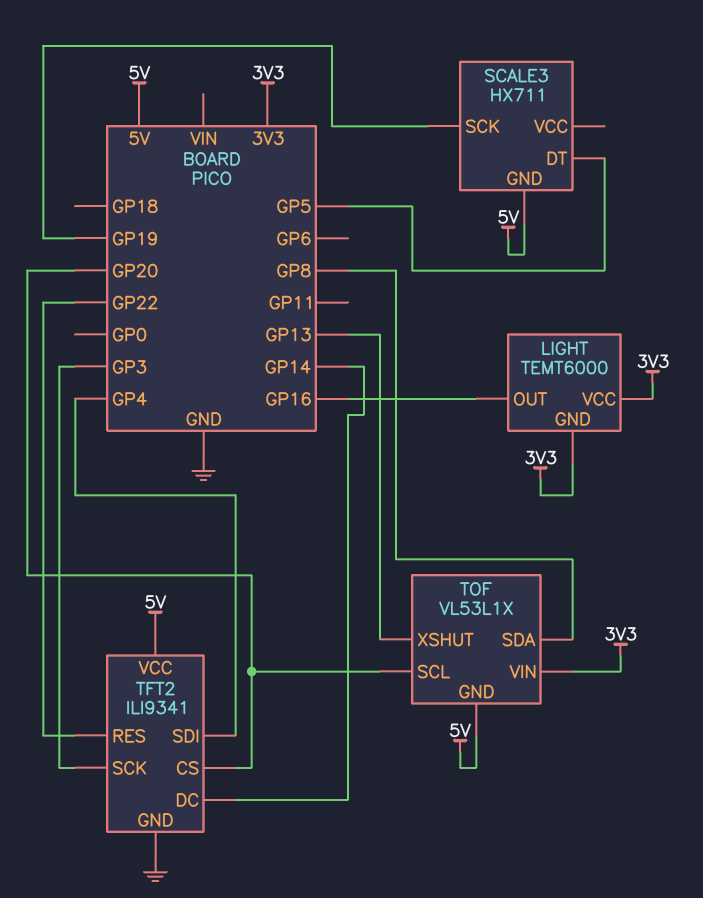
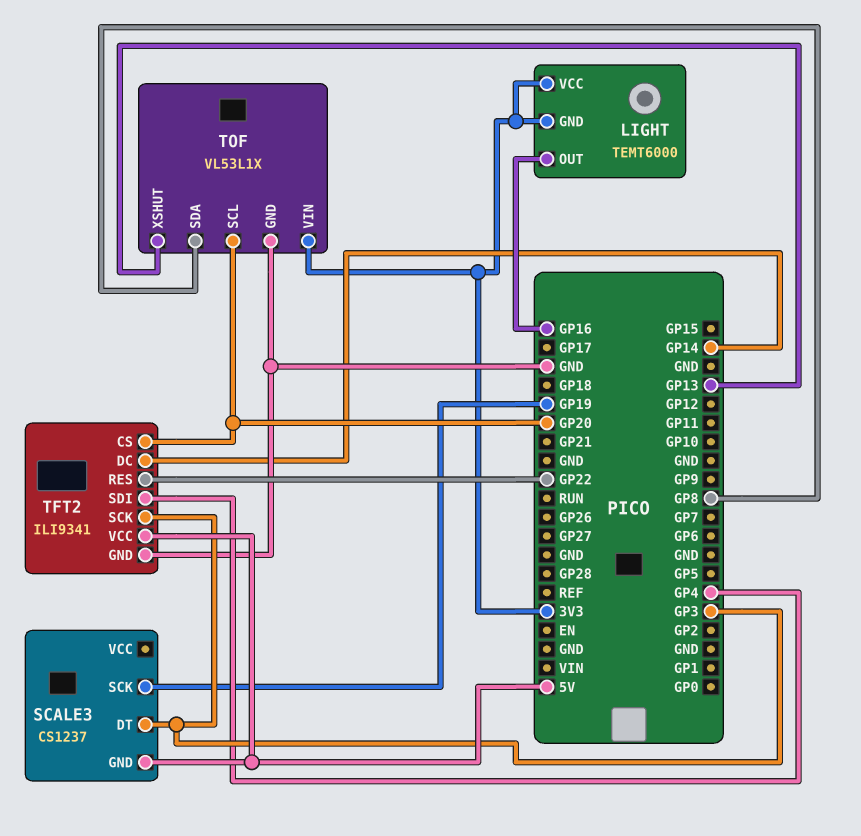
SCALE3: HX711 -> CS1237
SCALE3 pin DT: GP5 -> GP3
TOF pin GND: 5V -> GND

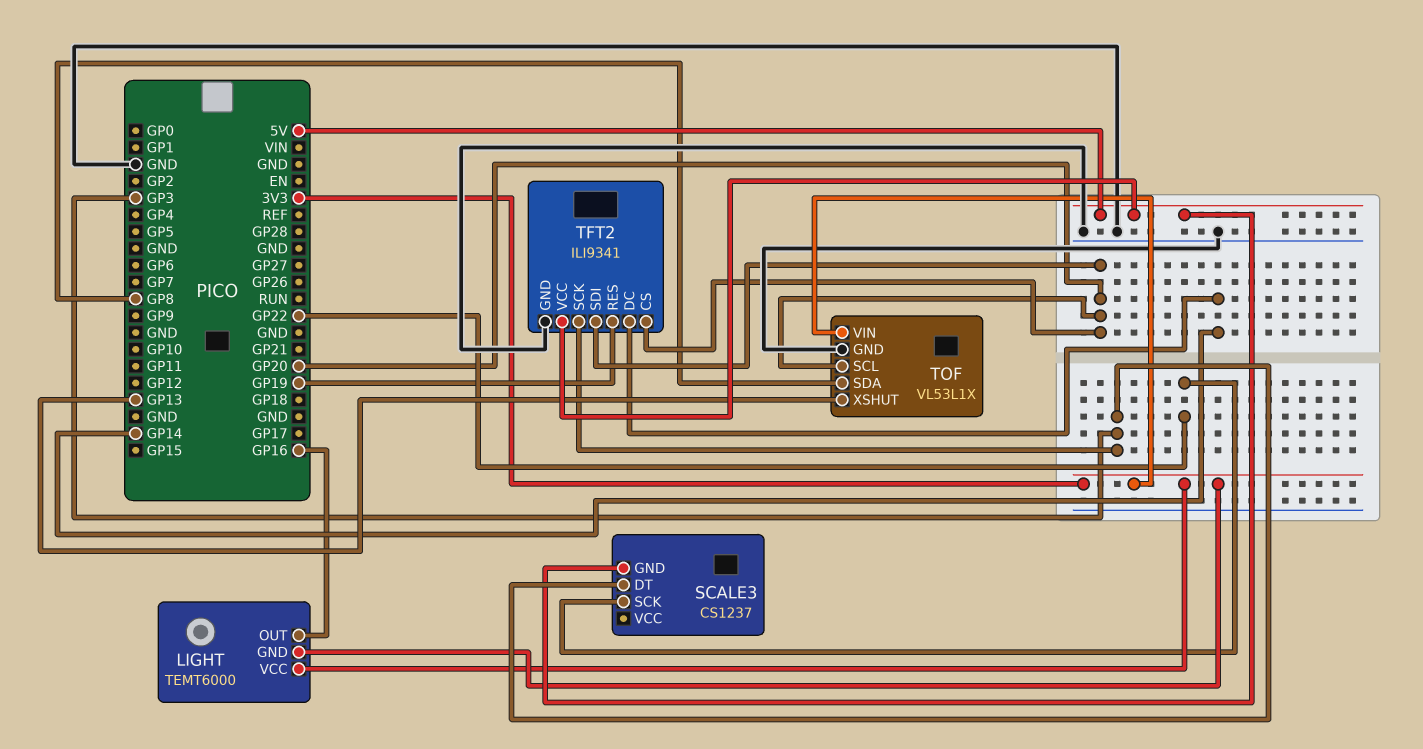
SCALE3 pin SCK: GP19 -> GP22
TFT2 pin RES: GP22 -> GP19
TFT2 pin SDI: GP4 -> GP20

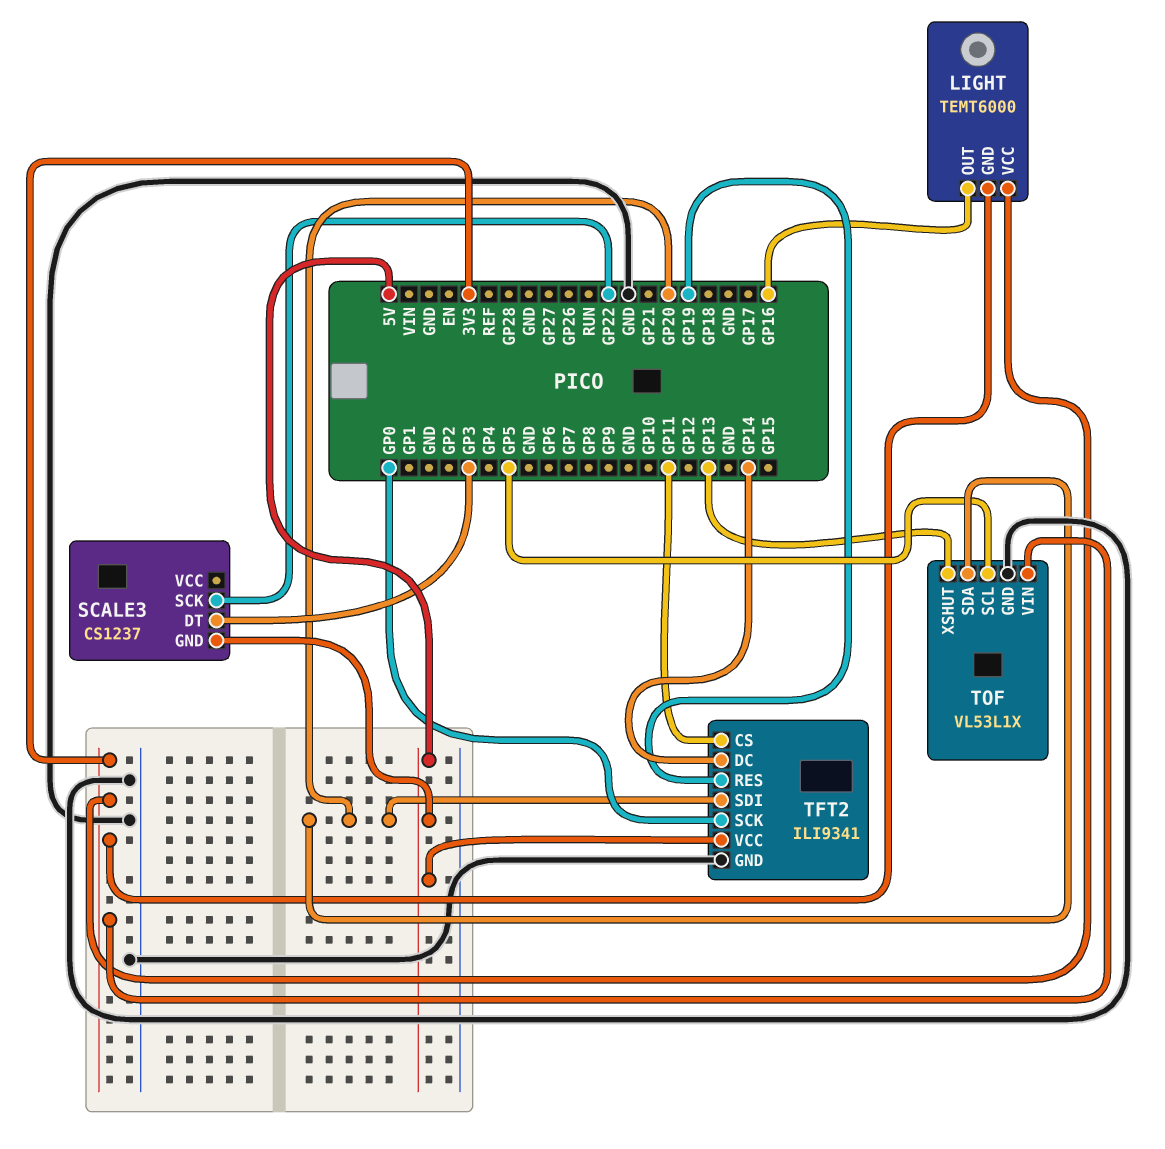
TFT2 pin CS: GP20 -> GP11
TFT2 pin SCK: GP3 -> GP0
TOF pin SCL: GP20 -> GP5
TOF pin SDA: GP8 -> GP20

